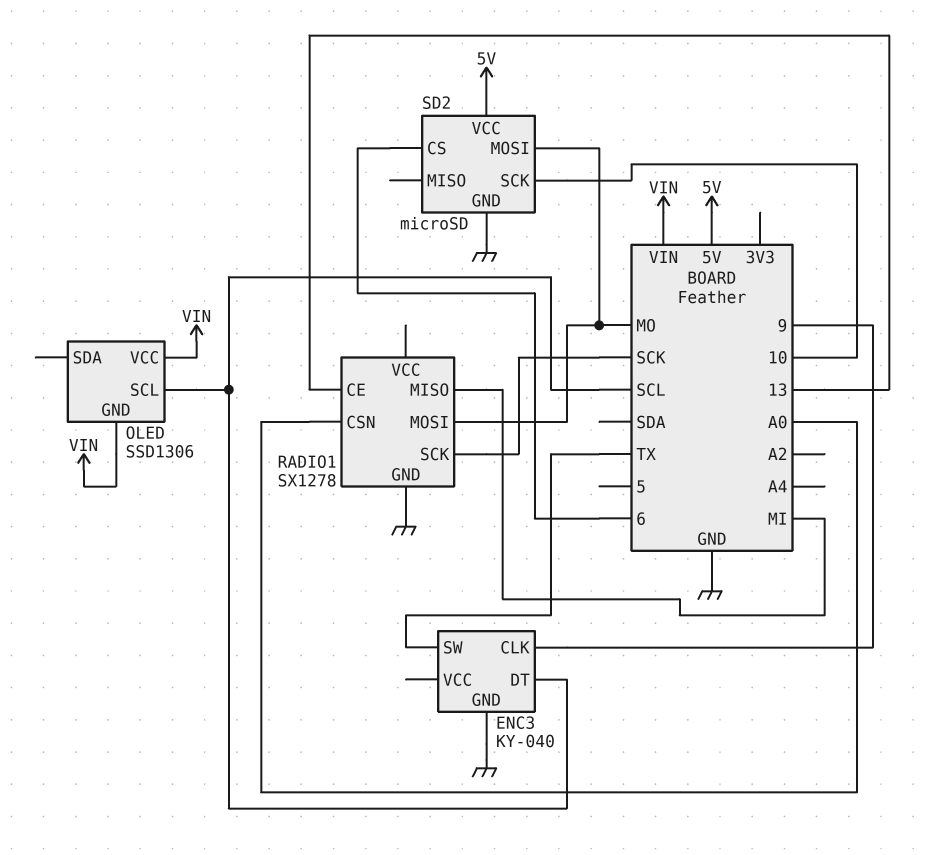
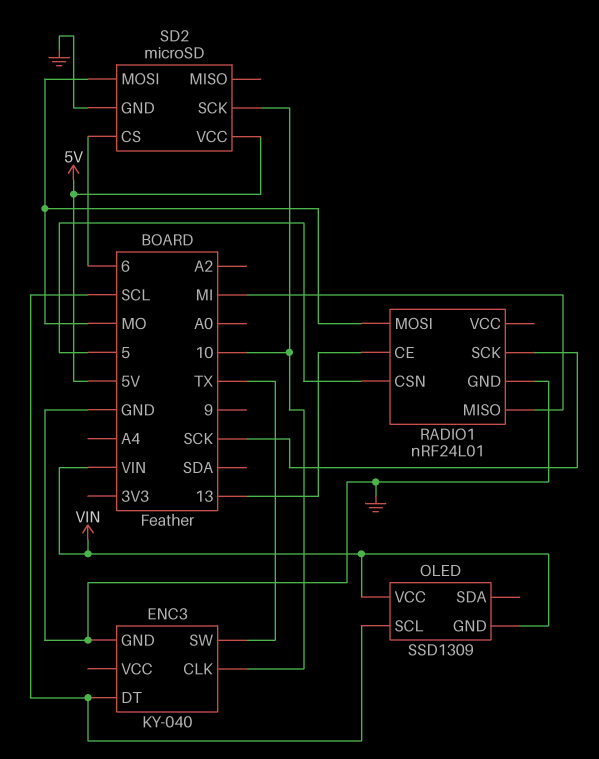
ENC3 pin CLK: 9 -> 10
OLED: SSD1306 -> SSD1309
RADIO1: SX1278 -> nRF24L01
RADIO1 pin CSN: A0 -> 5

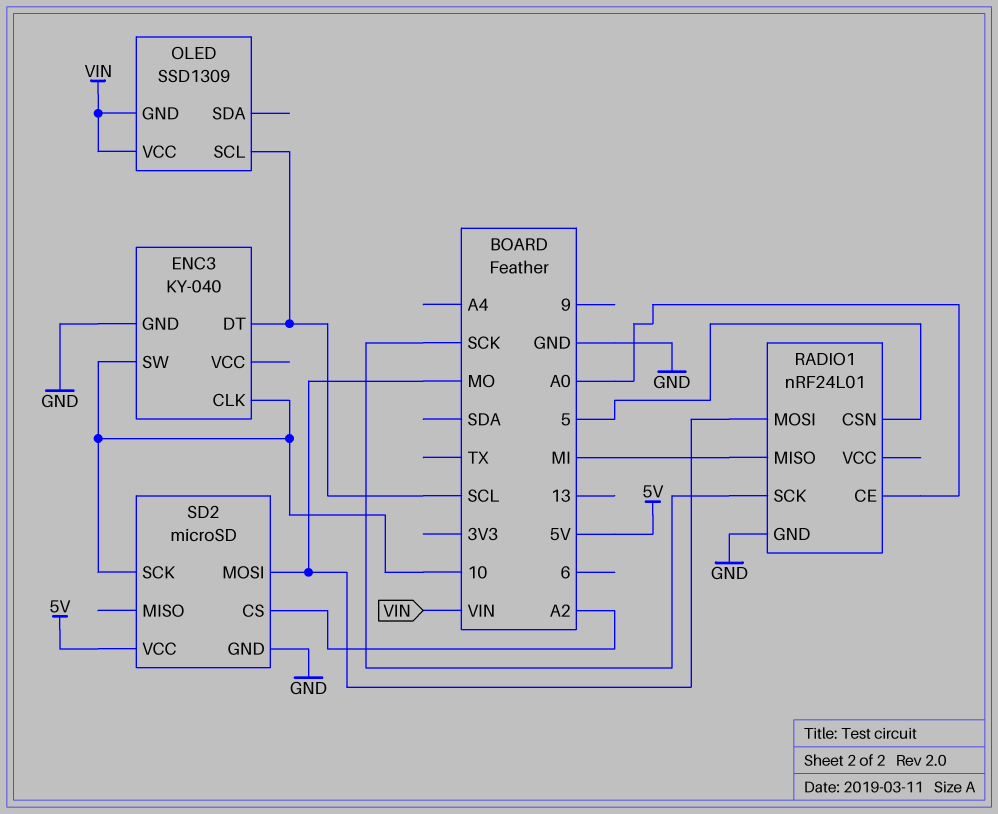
ENC3 pin SW: TX -> 10
RADIO1 pin CE: 13 -> A0
SD2 pin CS: 6 -> A2

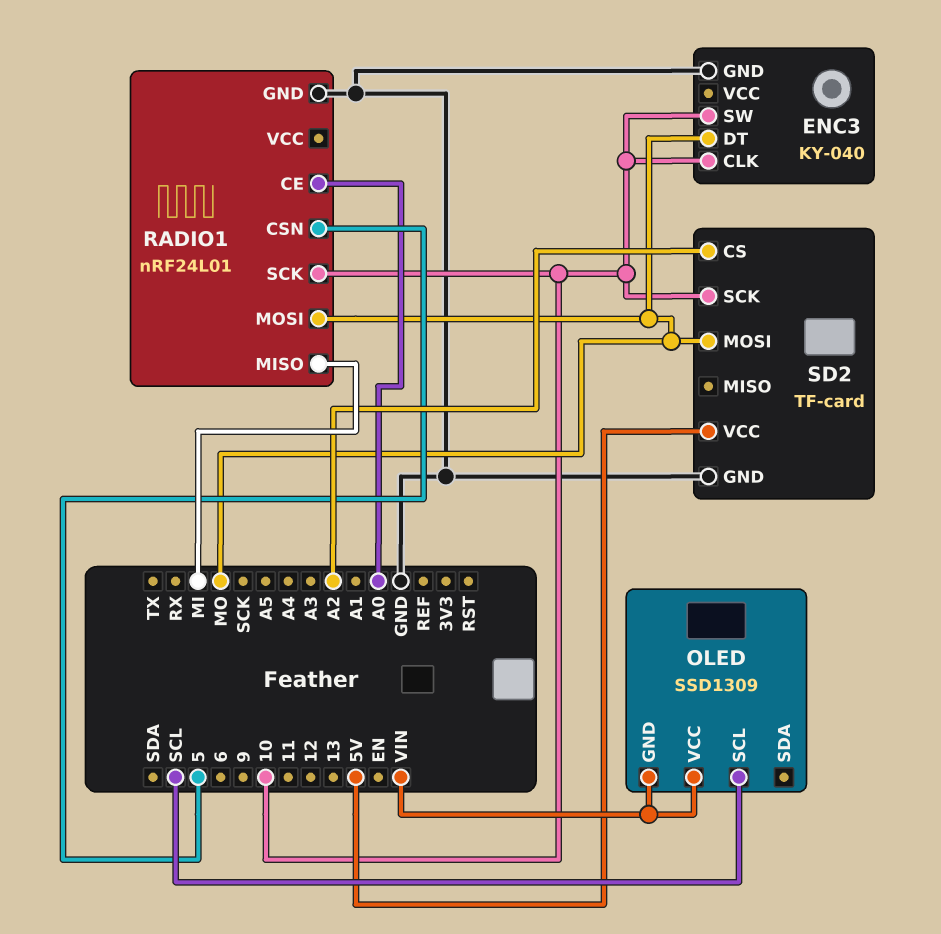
ENC3 pin DT: SCL -> MO
RADIO1 pin SCK: SCK -> 10
SD2: microSD -> TF-card

